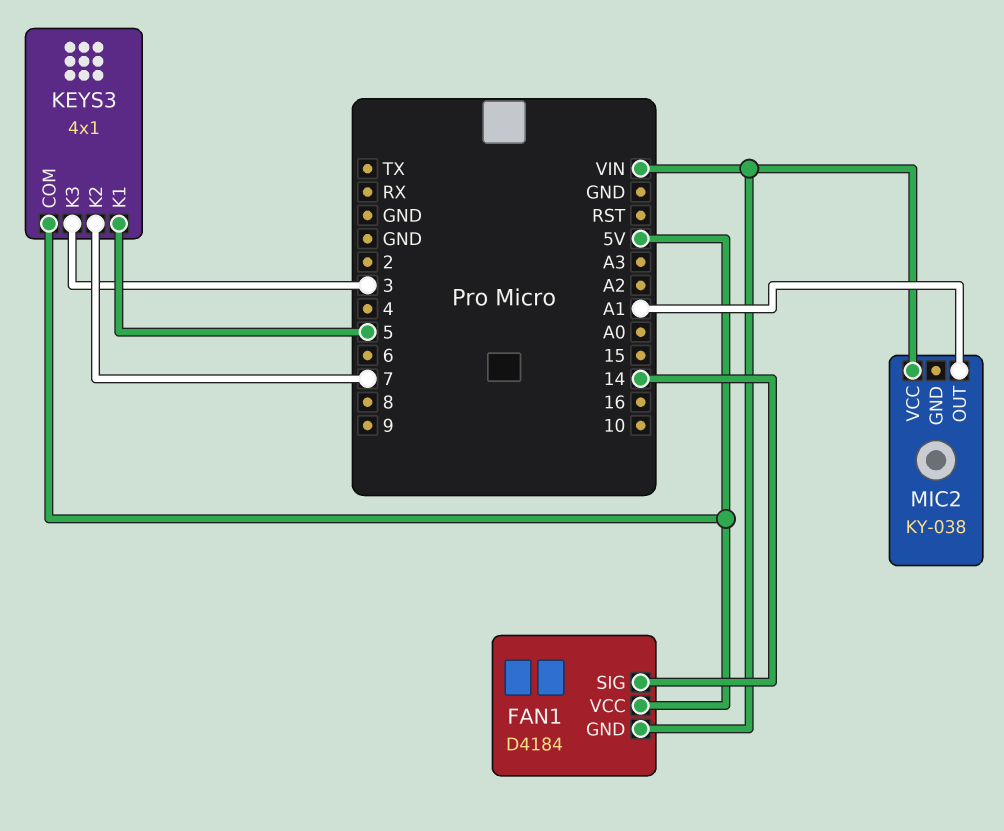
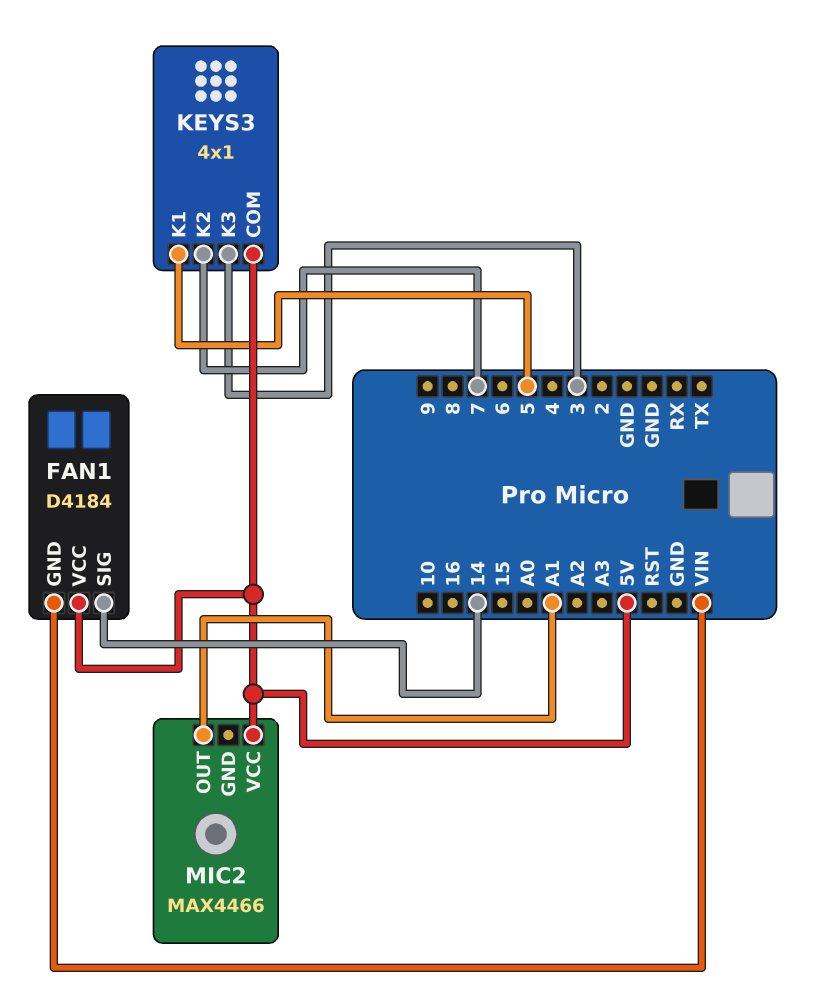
MIC2: KY-038 -> MAX4466
MIC2 pin VCC: VIN -> 5V

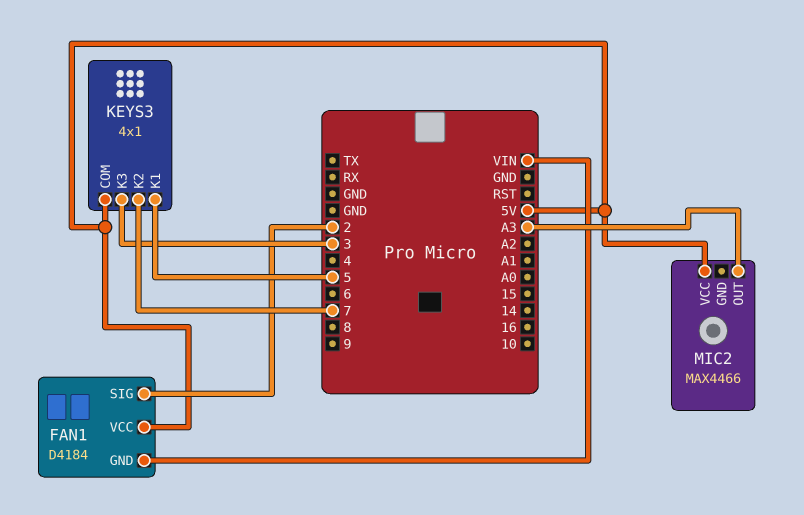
FAN1 pin SIG: 14 -> 2
MIC2 pin OUT: A1 -> A3

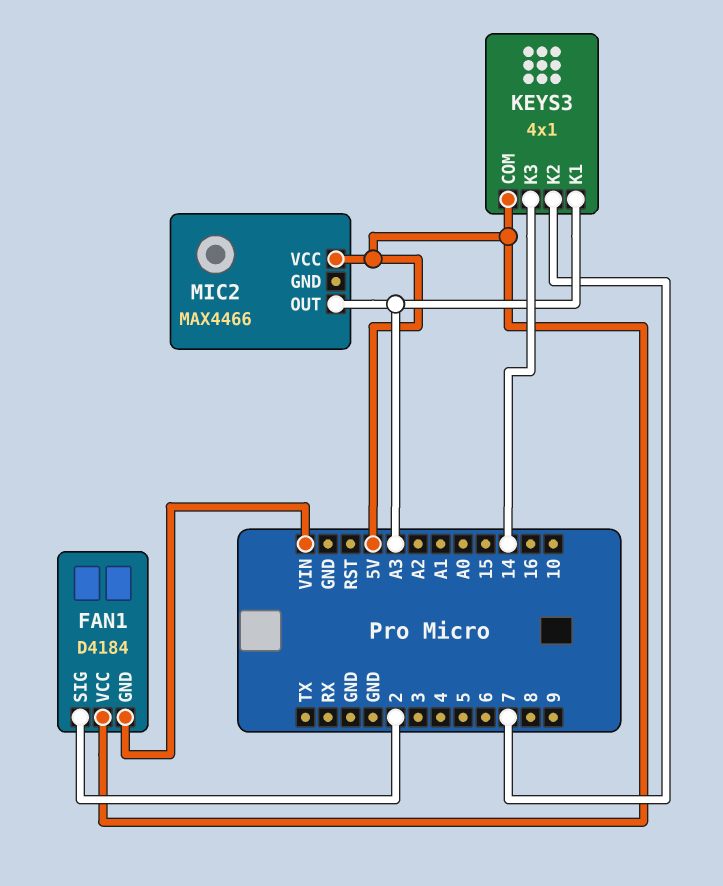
KEYS3 pin K1: 5 -> A3
KEYS3 pin K3: 3 -> 14

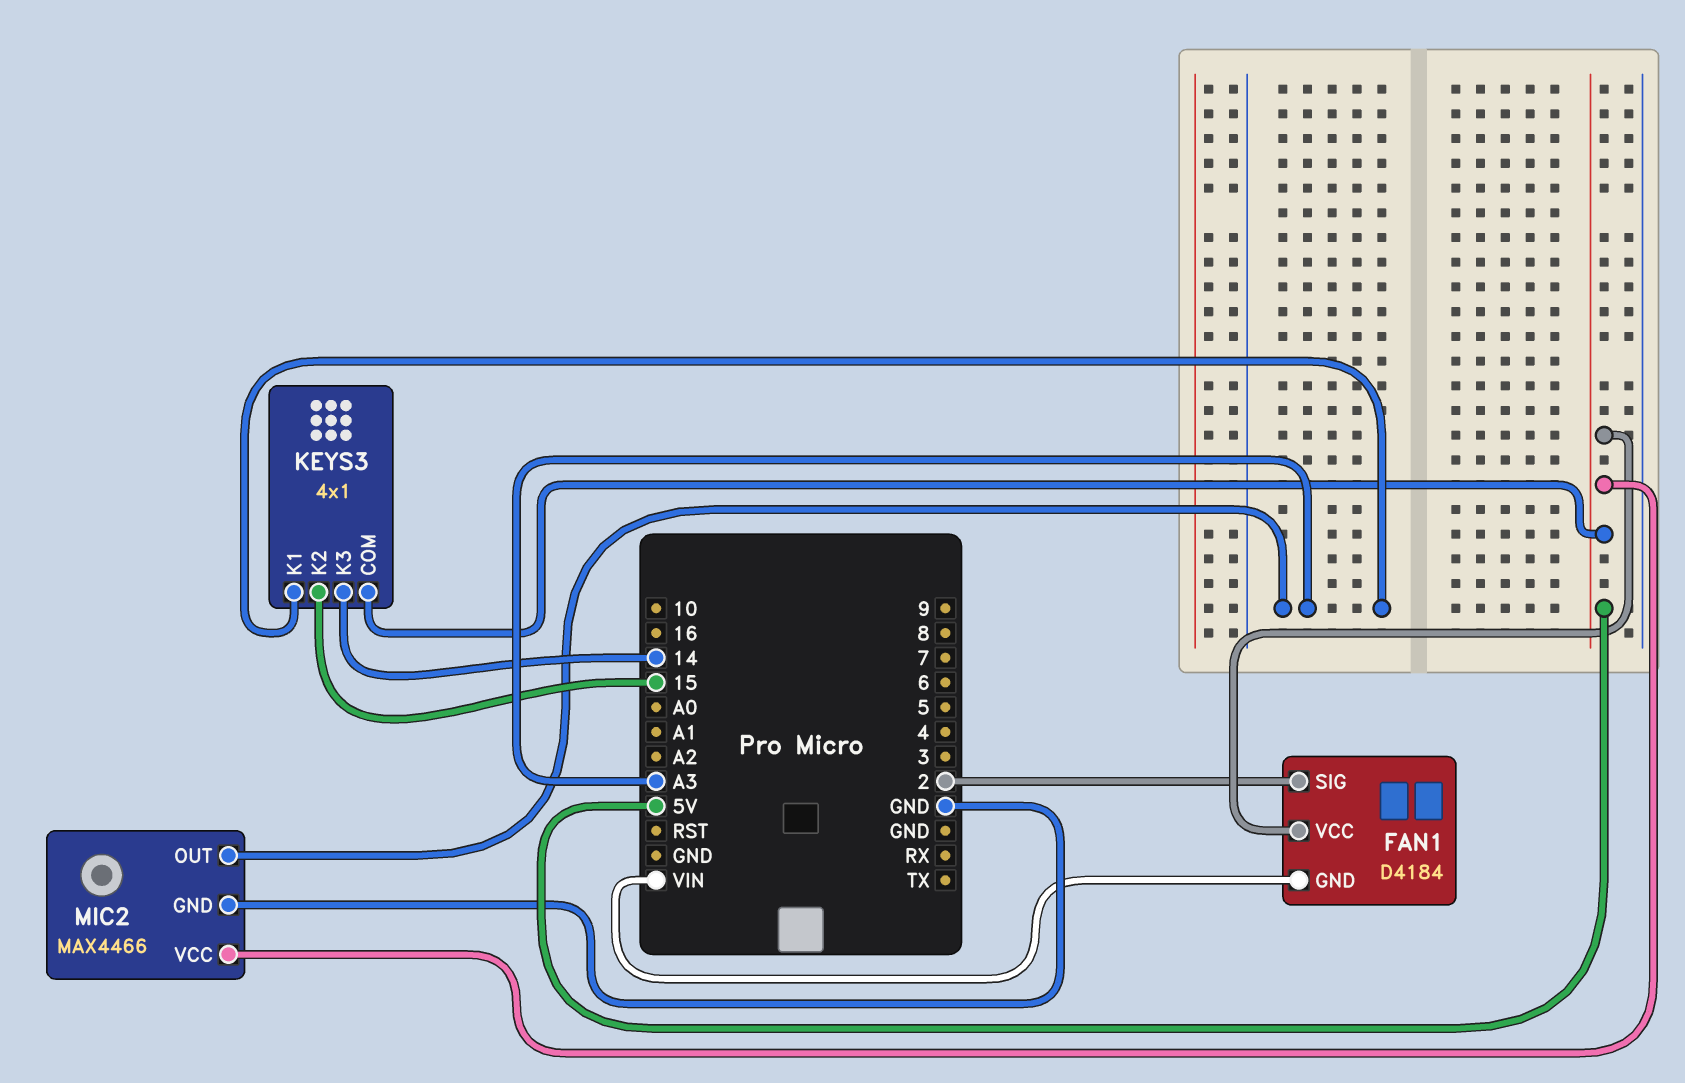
KEYS3 pin K2: 7 -> 15
MIC2 pin GND: none -> GND

